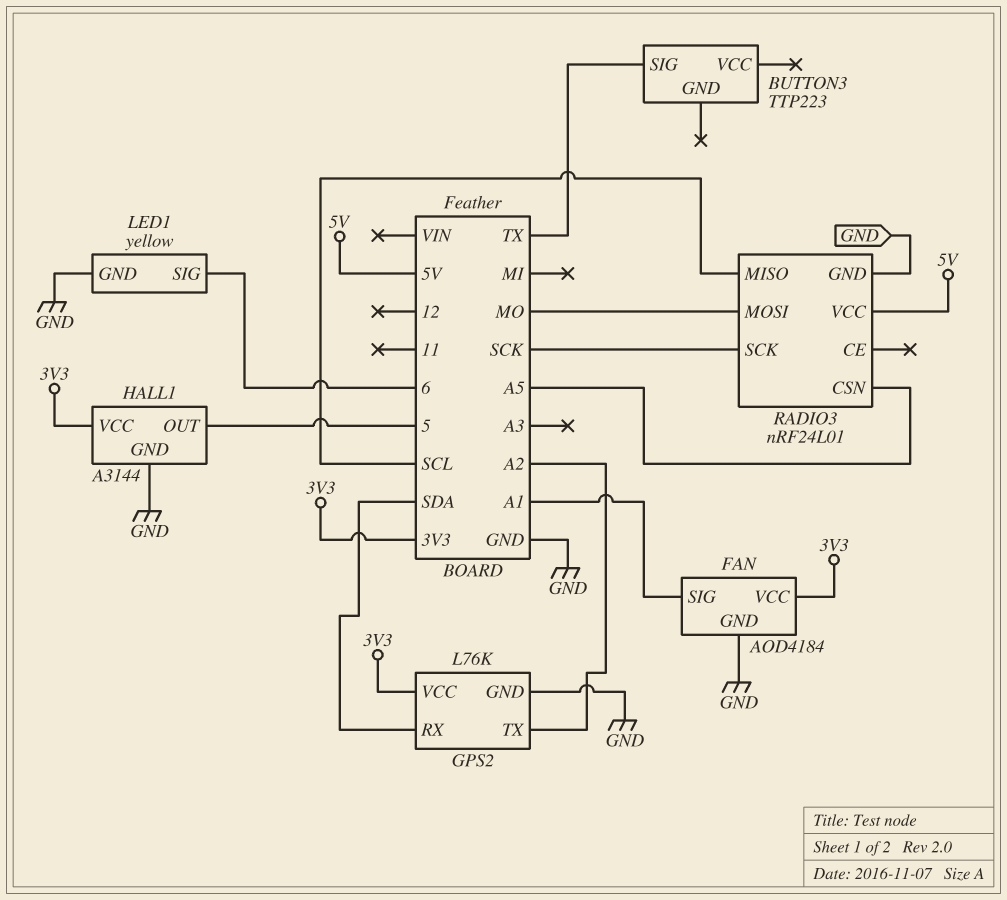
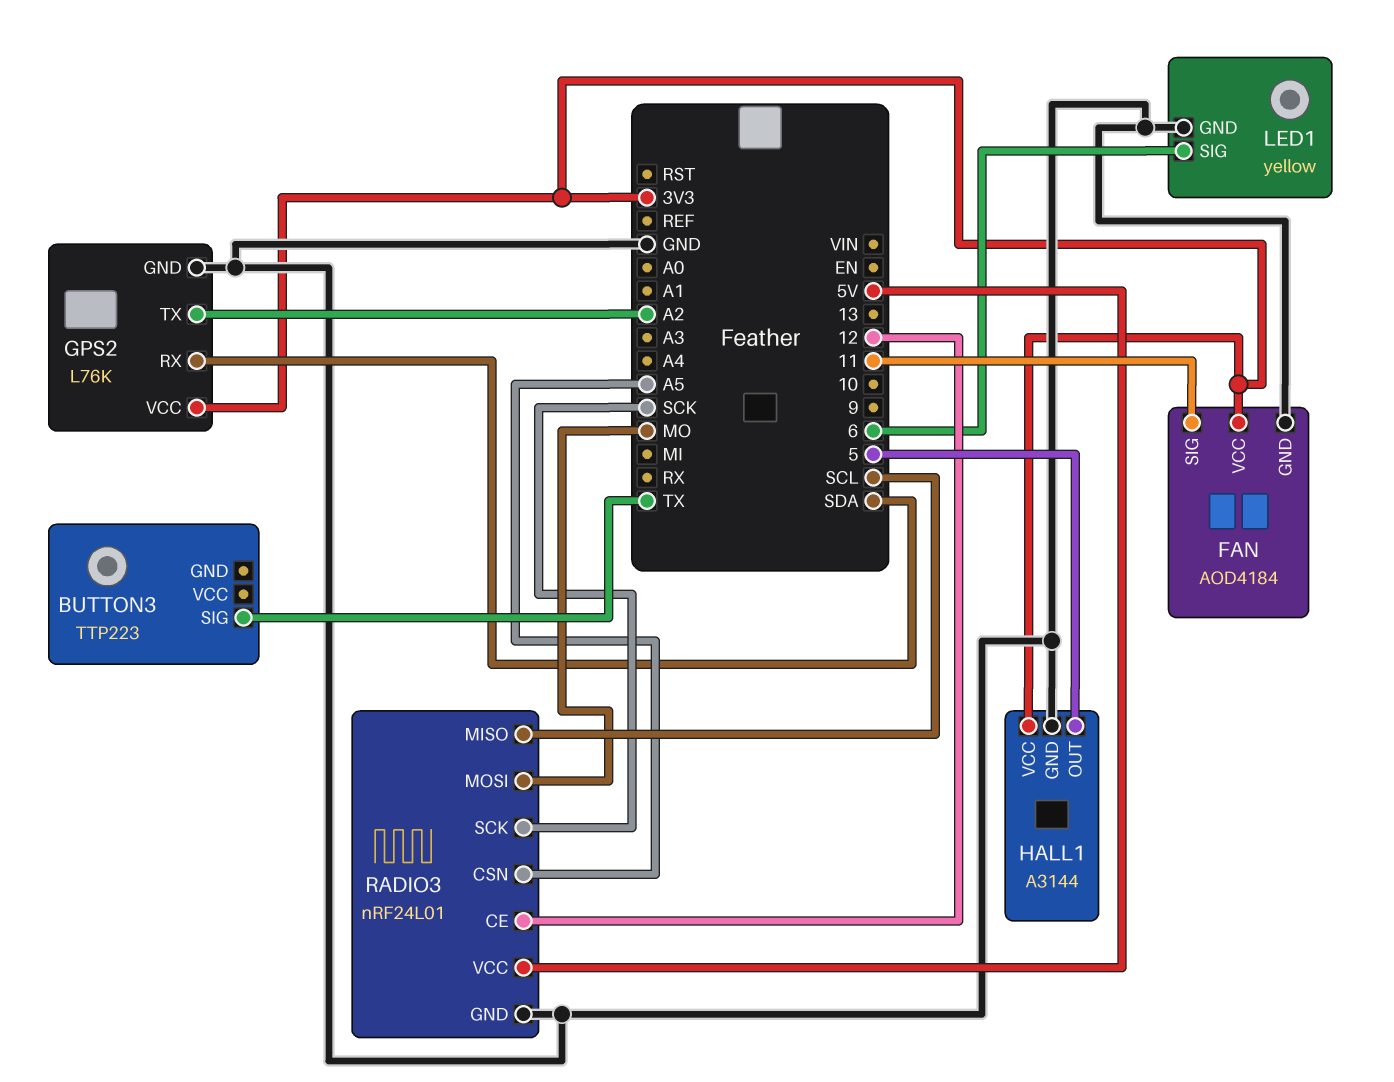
FAN pin SIG: A1 -> 11
RADIO3 pin CE: none -> 12

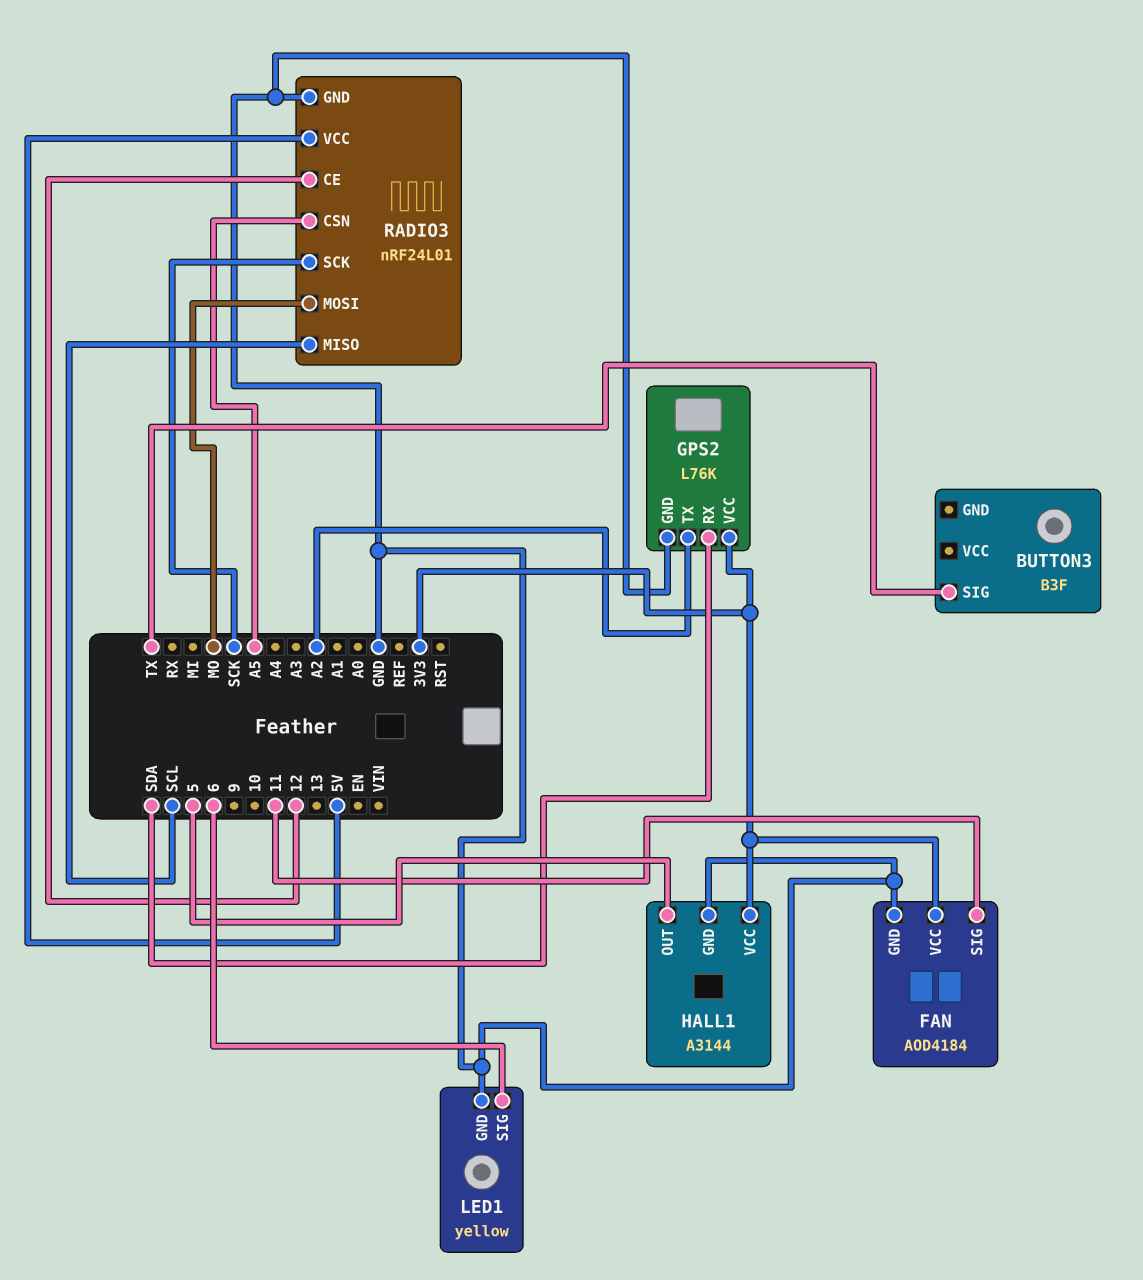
BUTTON3: TTP223 -> B3F

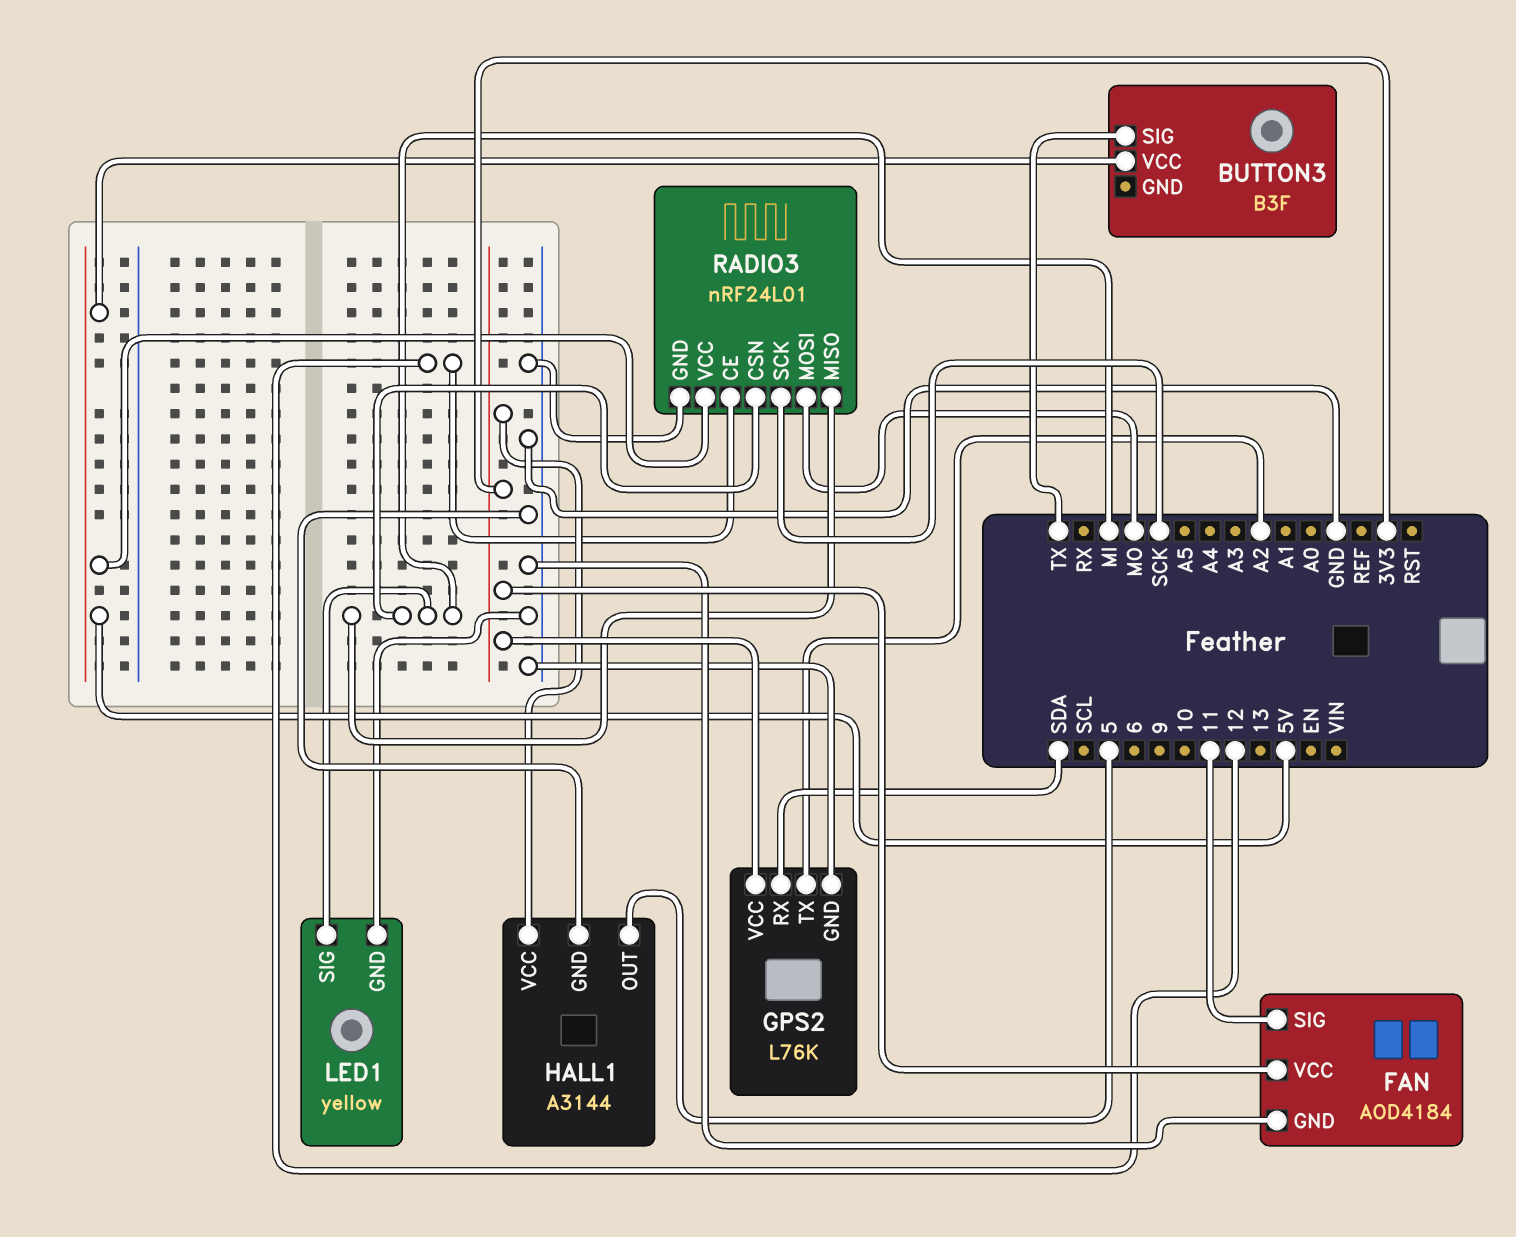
BUTTON3 pin VCC: none -> 5V
LED1 pin SIG: 6 -> MI
RADIO3 pin CSN: A5 -> MI
RADIO3 pin MISO: SCL -> MI

